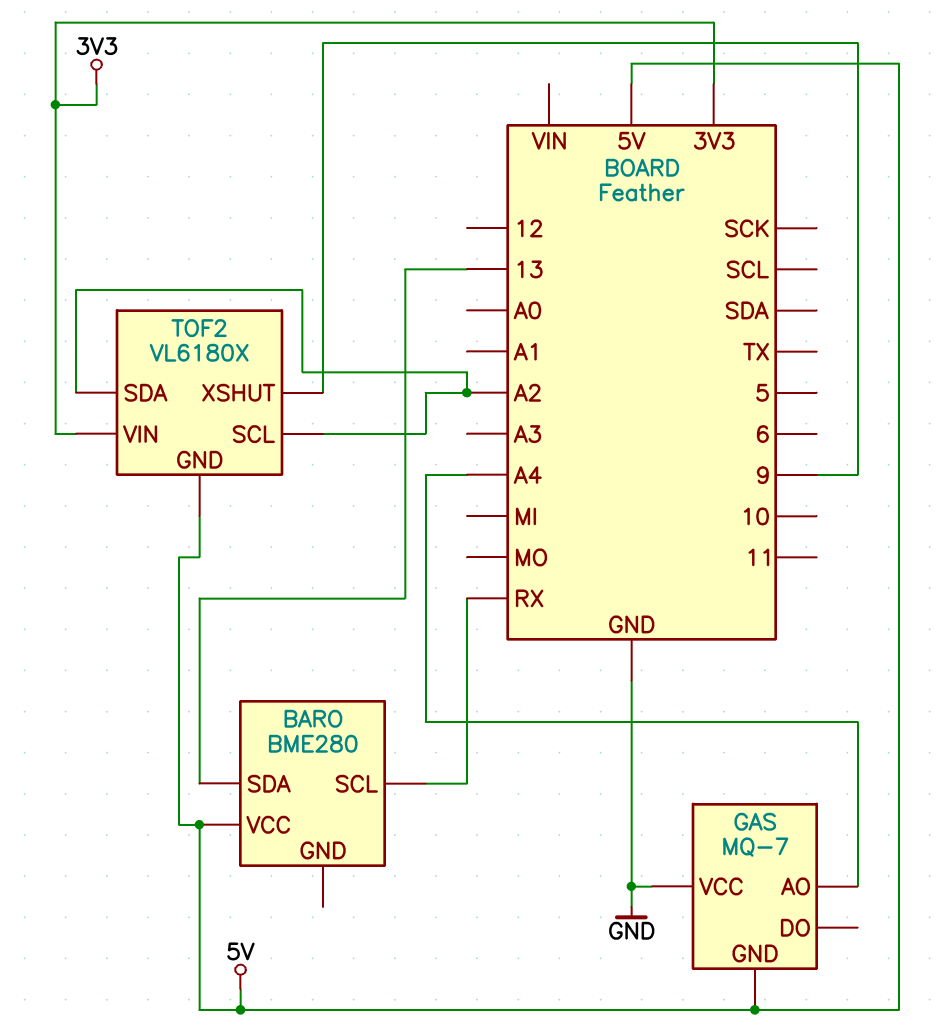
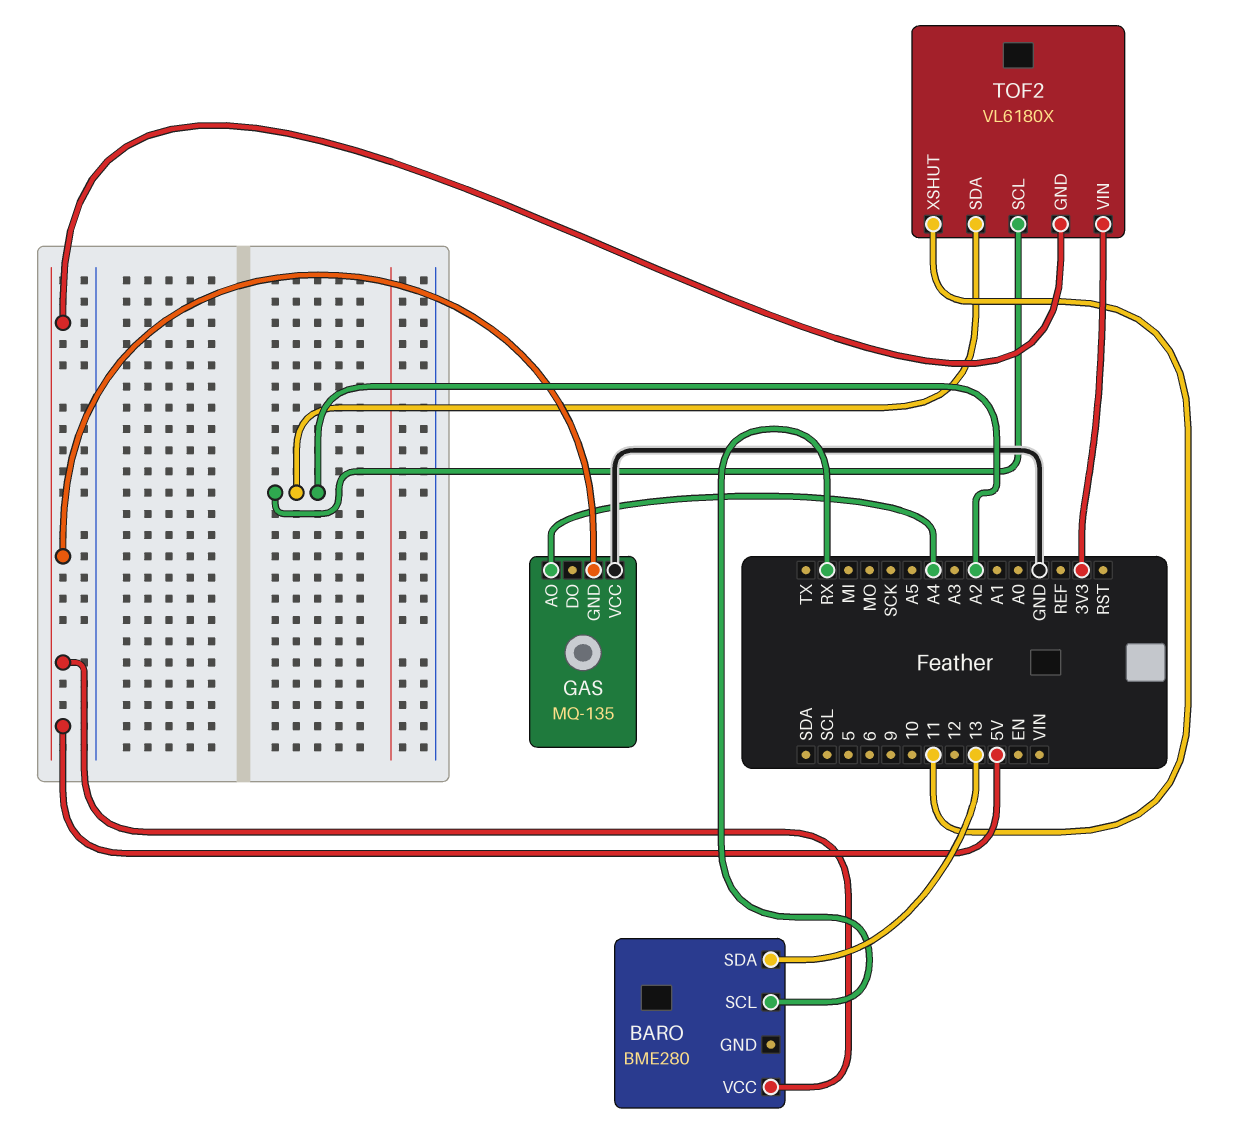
GAS: MQ-7 -> MQ-135
TOF2 pin XSHUT: 9 -> 11

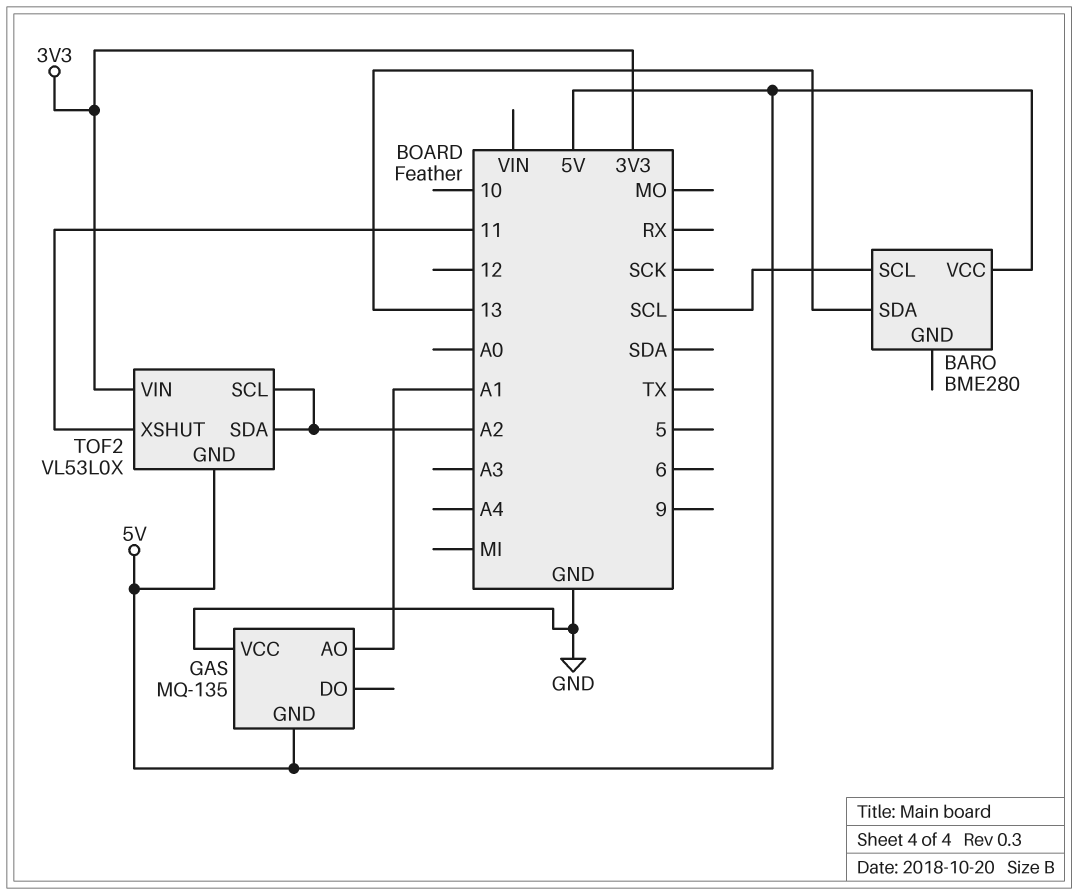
BARO pin SCL: RX -> SCL
GAS pin AO: A4 -> A1
TOF2: VL6180X -> VL53L0X

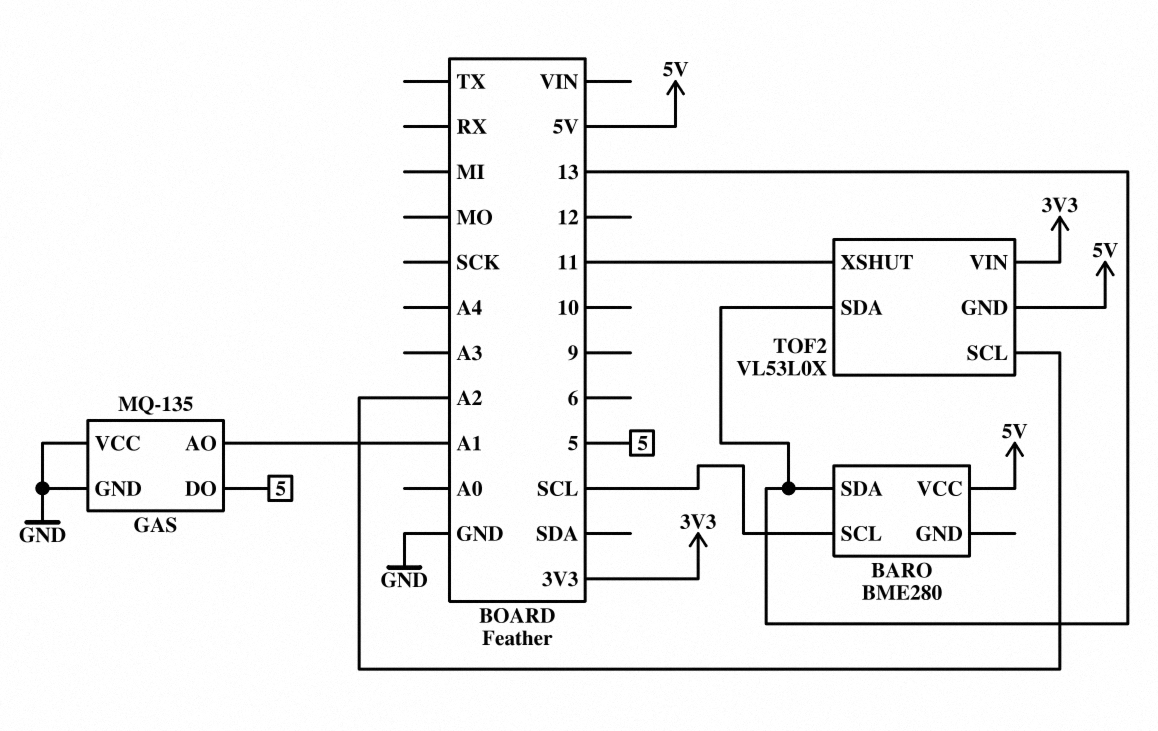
GAS pin DO: none -> 5
GAS pin GND: 5V -> GND
TOF2 pin SDA: A2 -> 13

